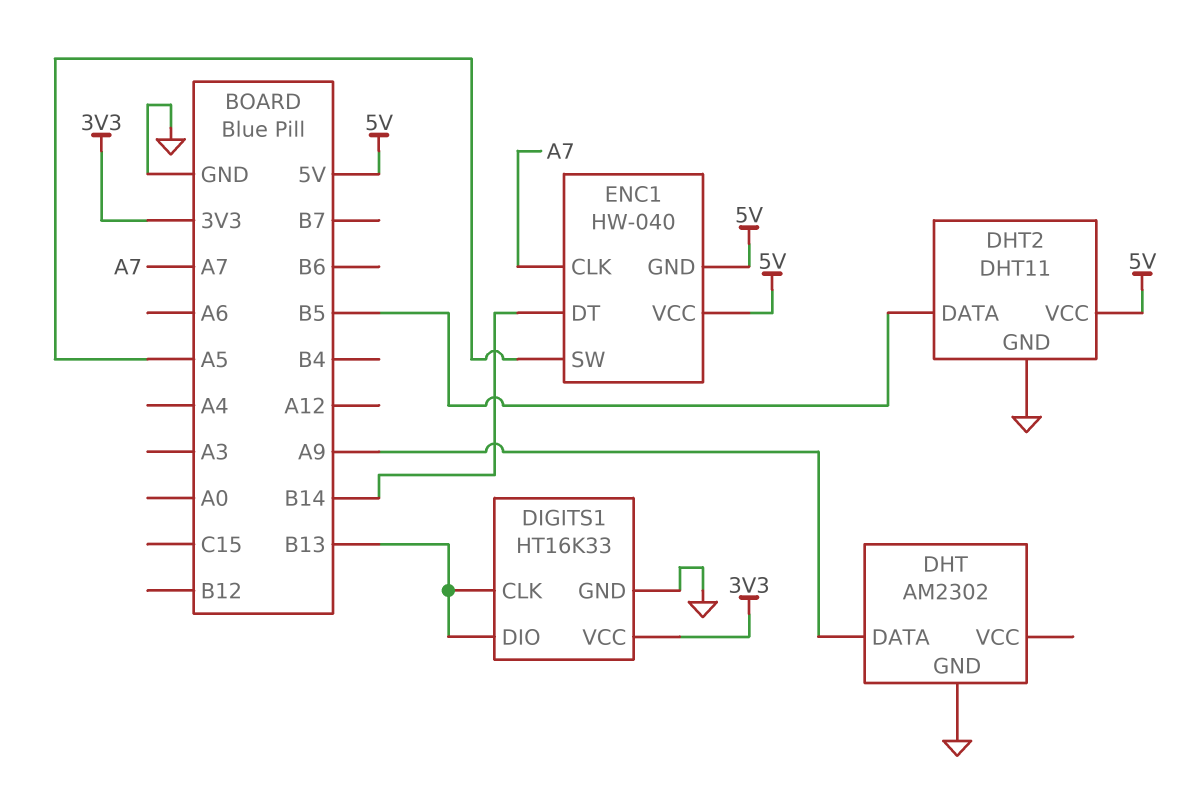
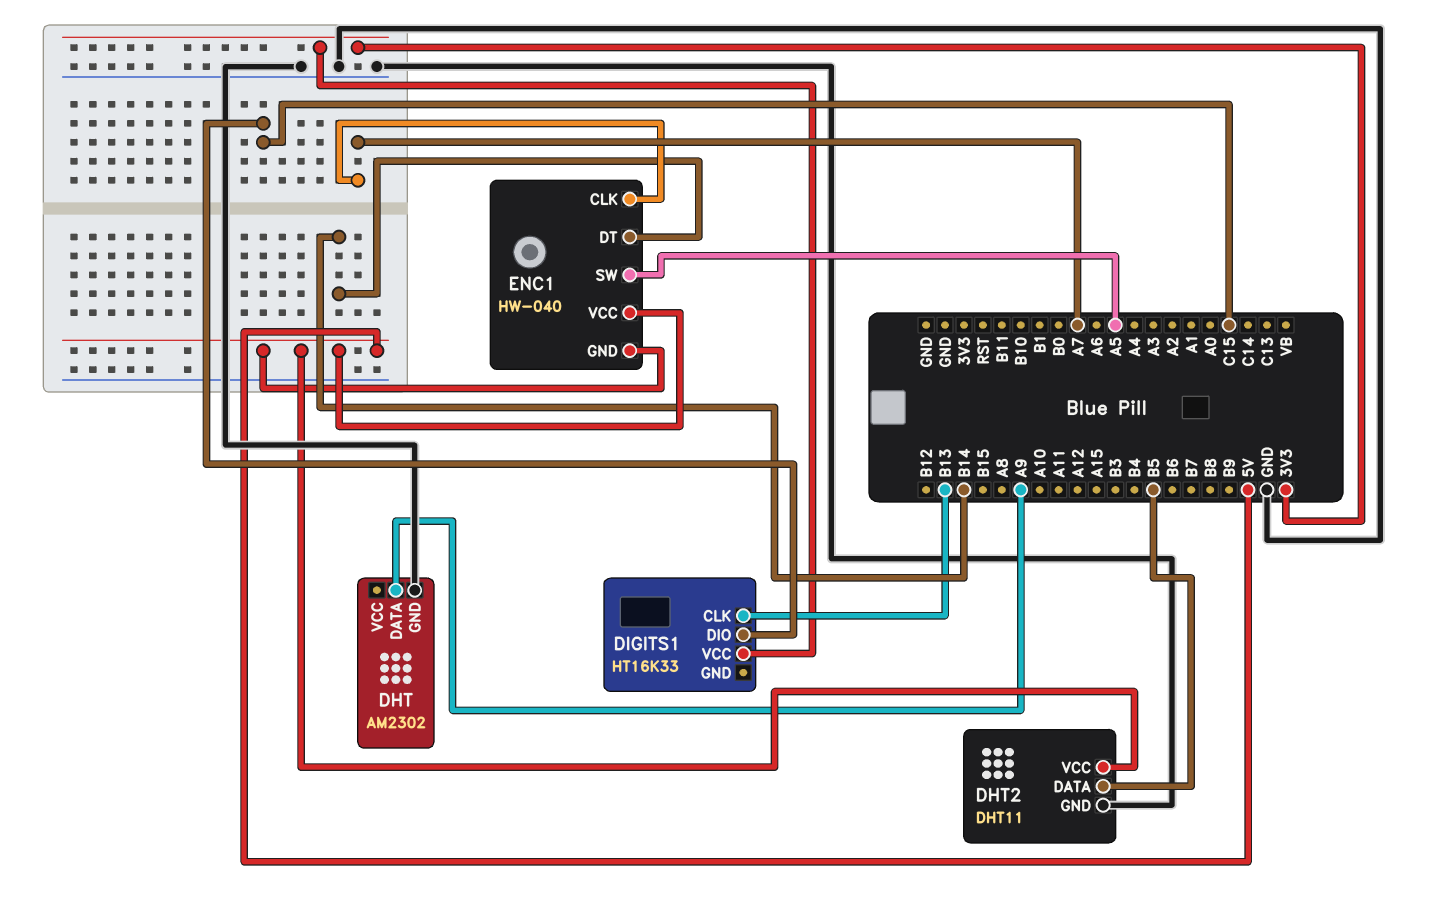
DIGITS1 pin DIO: B13 -> C15
DIGITS1 pin GND: GND -> none

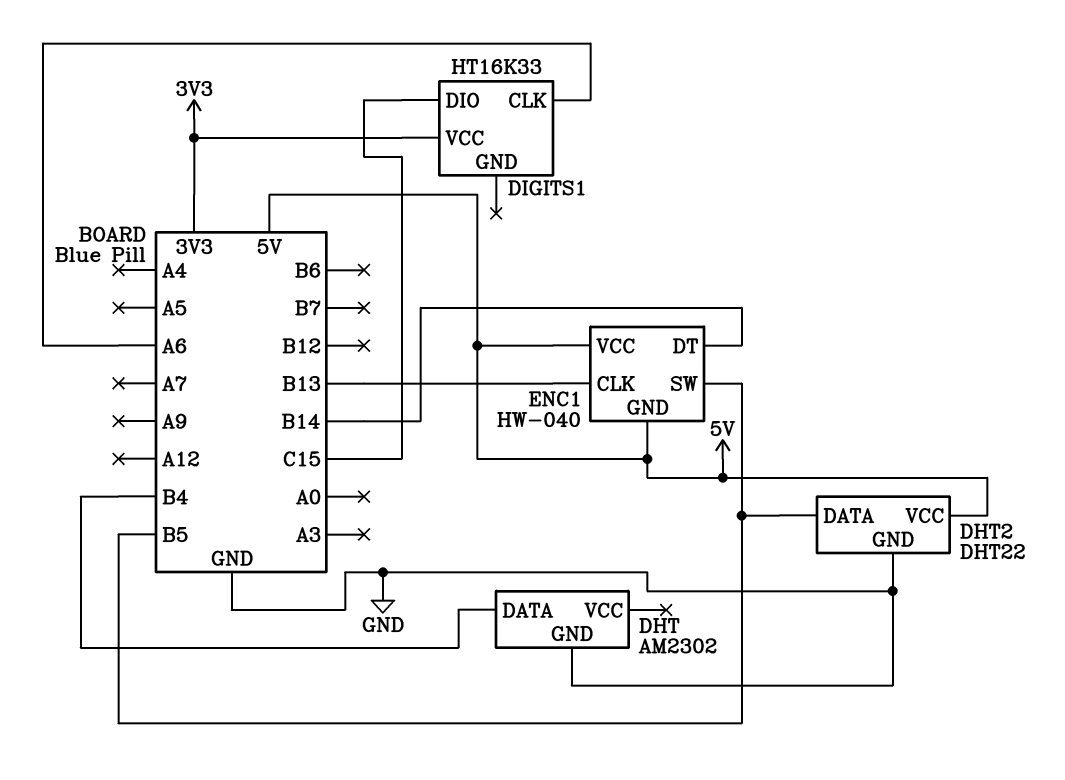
DHT pin DATA: A9 -> B4
DHT2: DHT11 -> DHT22
DIGITS1 pin CLK: B13 -> A6
ENC1 pin CLK: A7 -> B13
ENC1 pin SW: A5 -> B5

